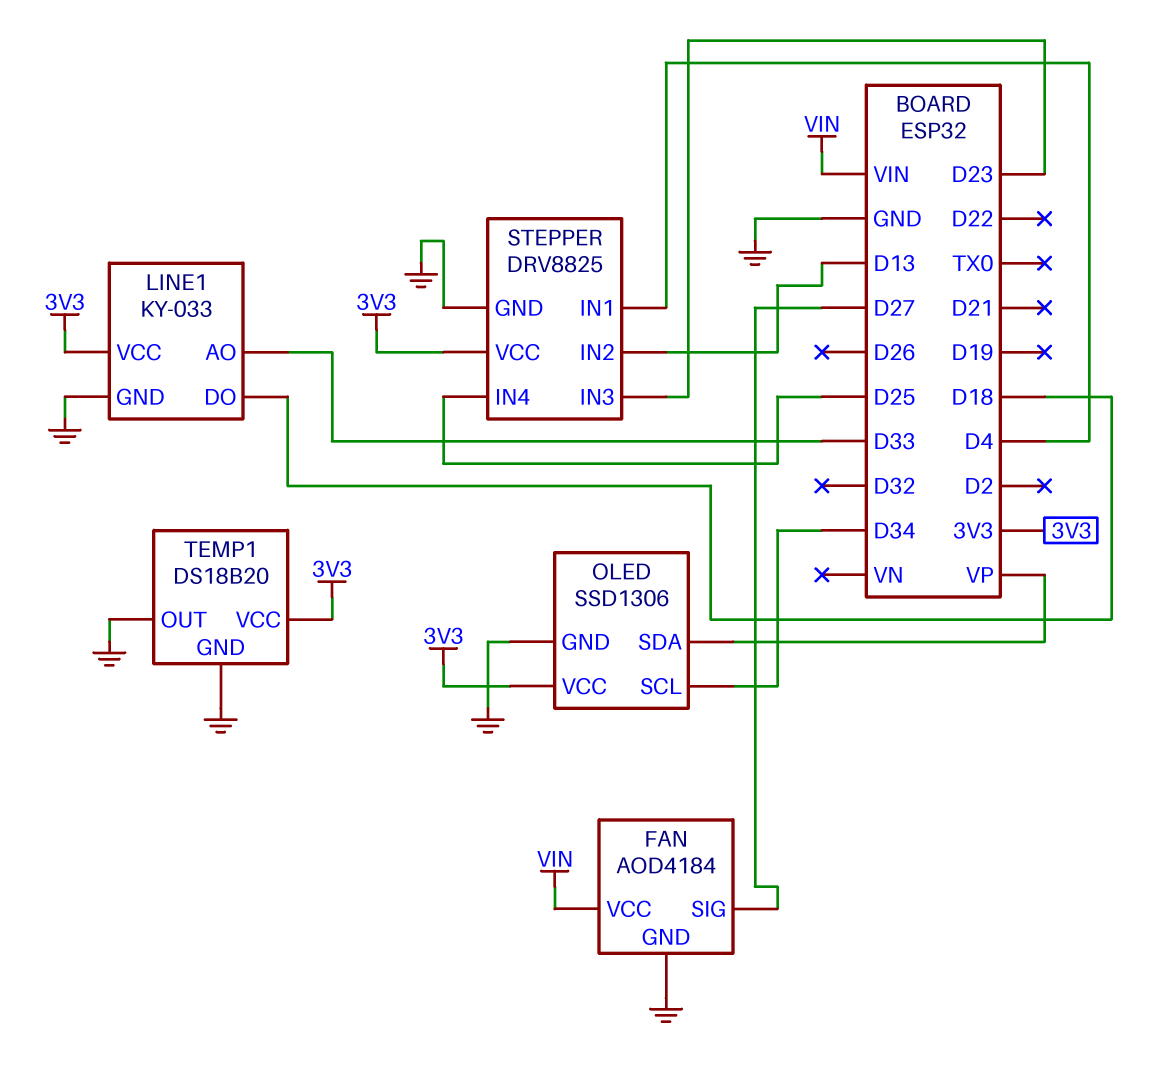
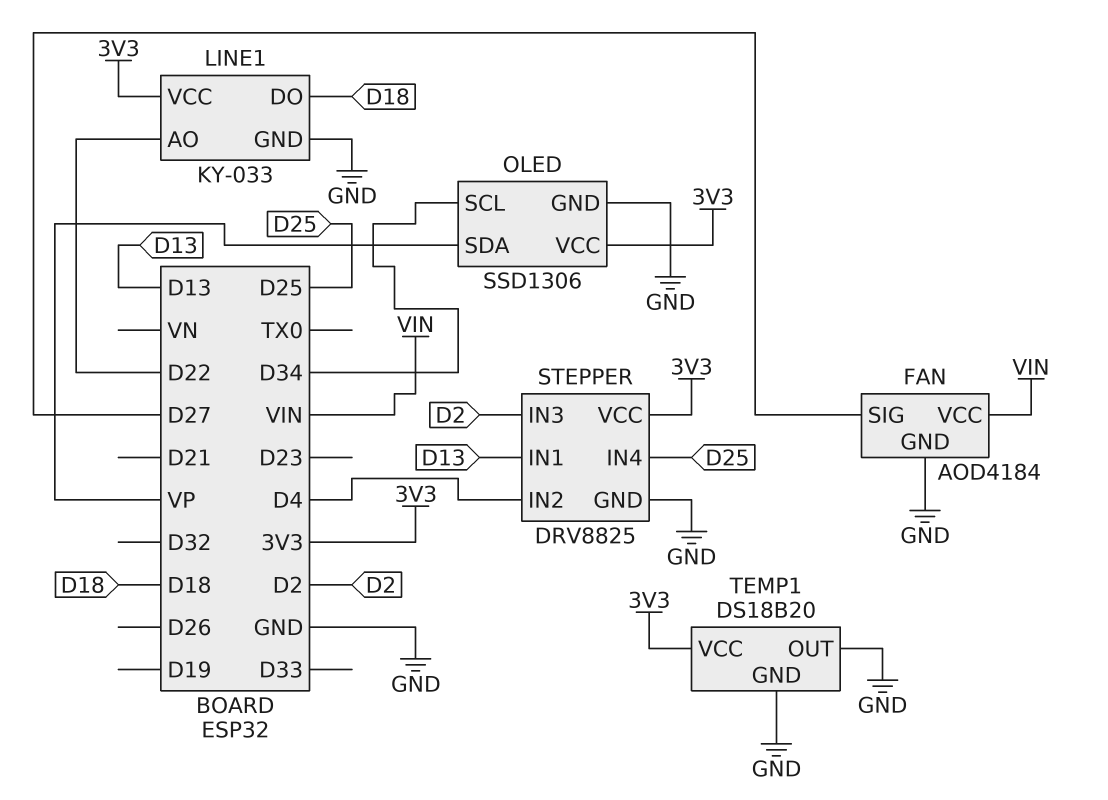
LINE1 pin AO: D33 -> D22
STEPPER pin IN1: D4 -> D13
STEPPER pin IN2: D13 -> D4
STEPPER pin IN3: D23 -> D2

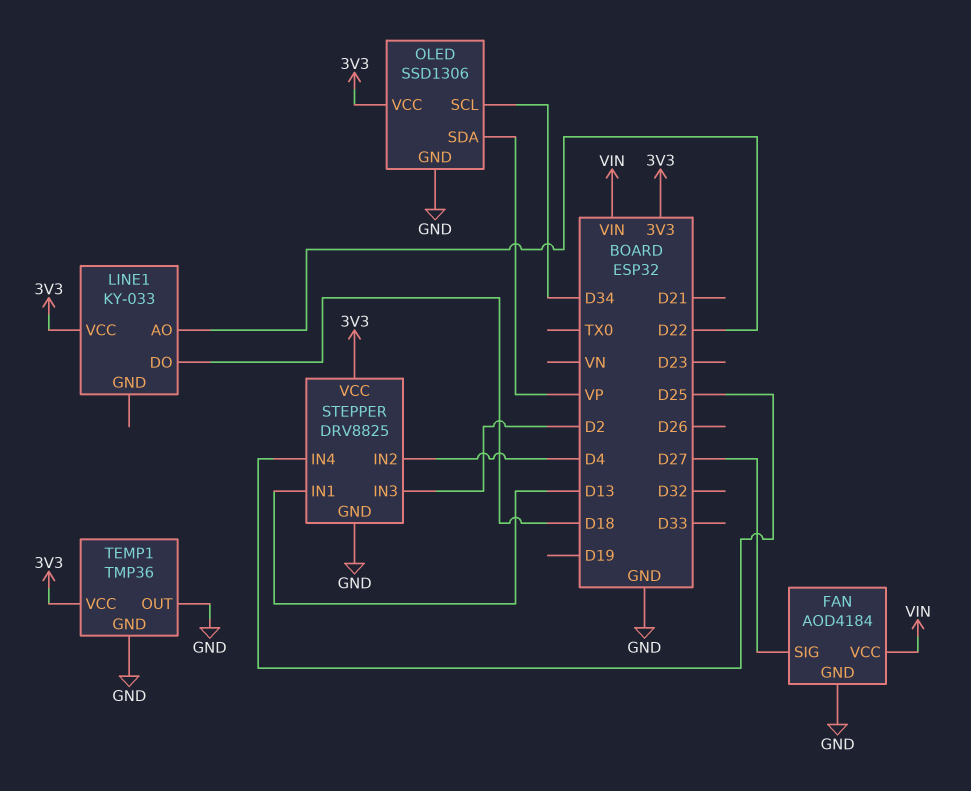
LINE1 pin GND: GND -> none
TEMP1: DS18B20 -> TMP36

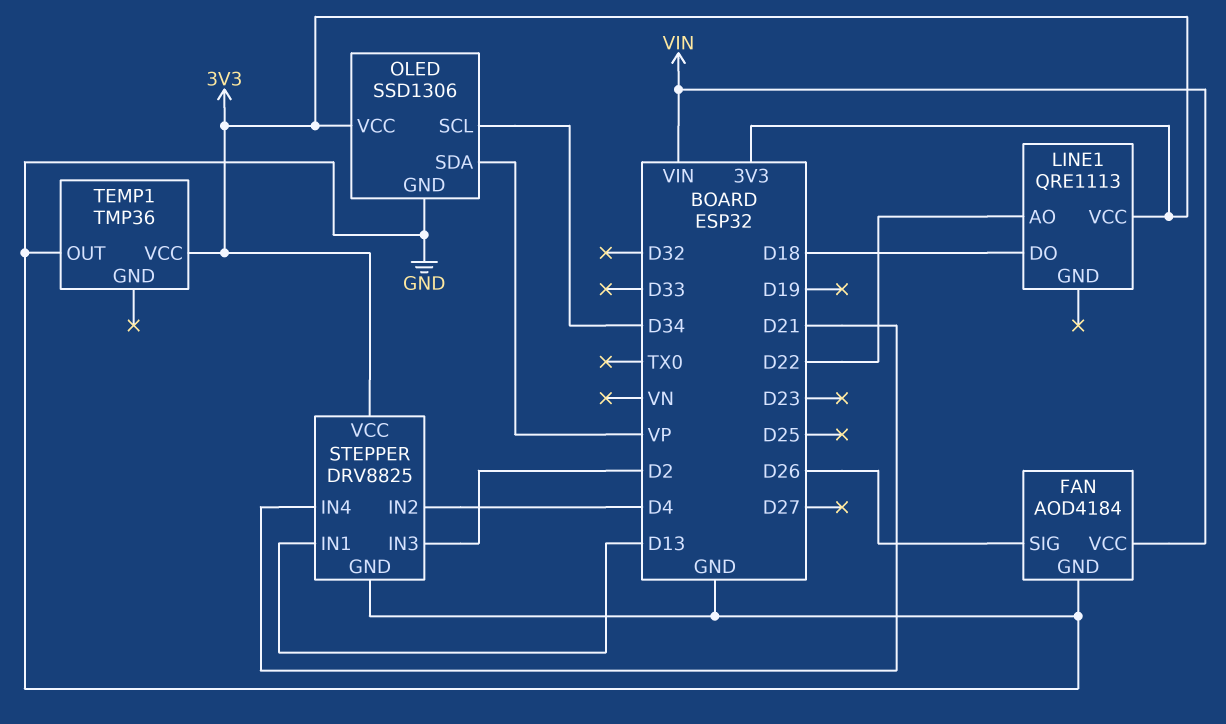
FAN pin SIG: D27 -> D26
LINE1: KY-033 -> QRE1113
STEPPER pin IN4: D25 -> D21
TEMP1 pin GND: GND -> none

